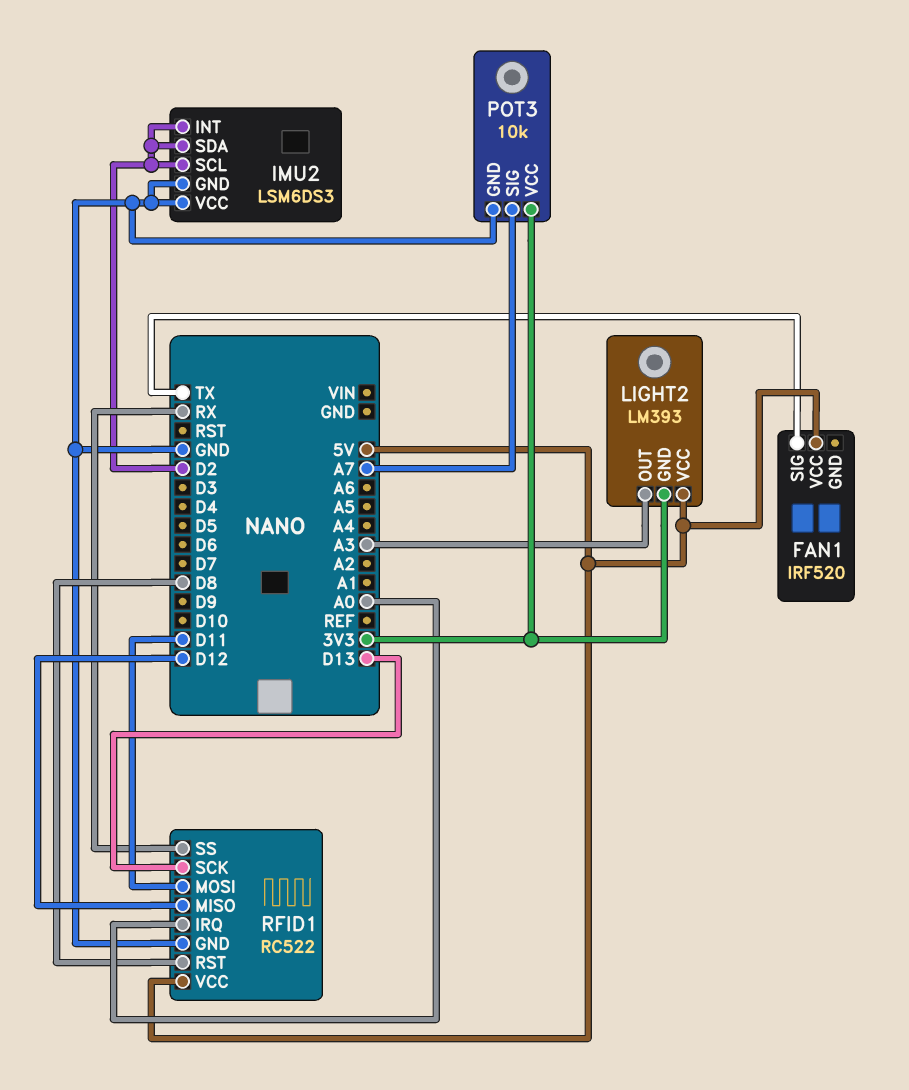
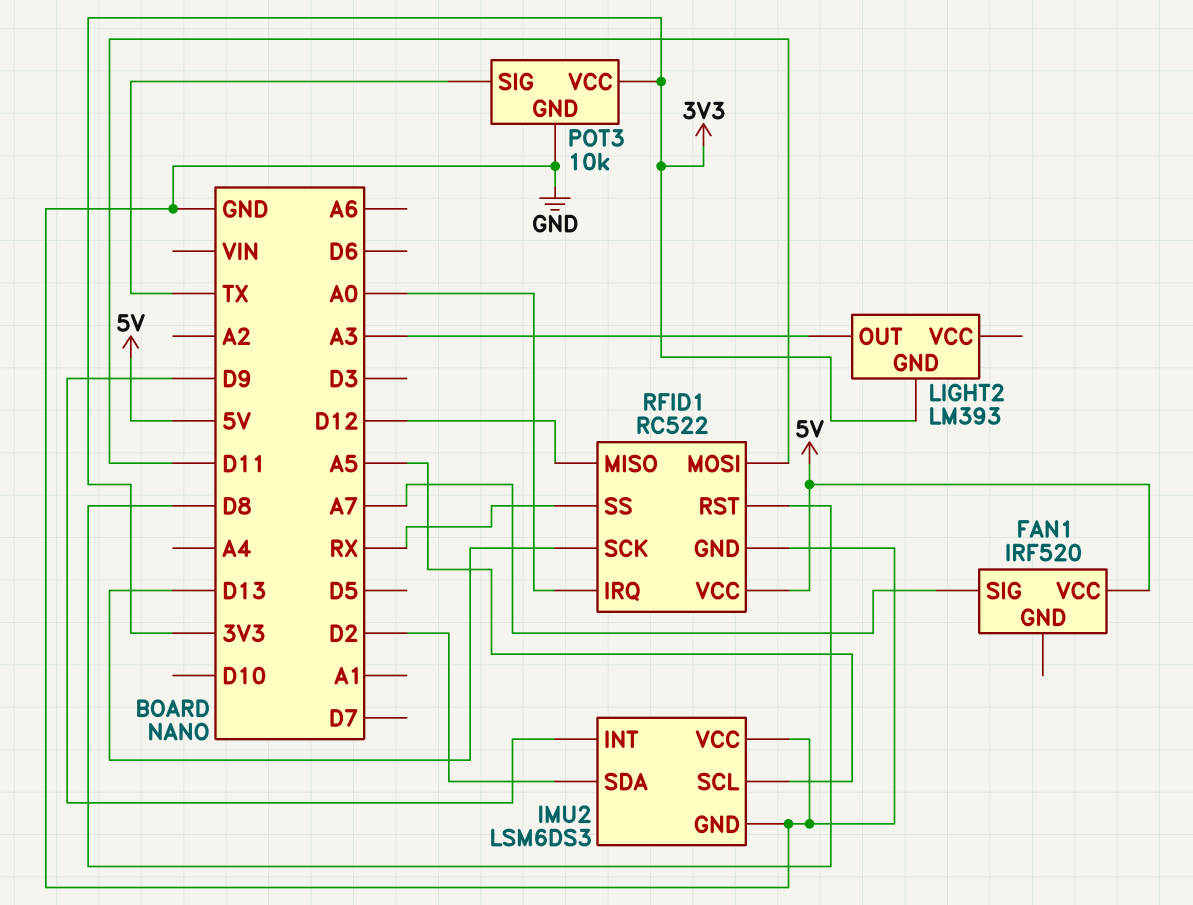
FAN1 pin SIG: TX -> A7
IMU2 pin INT: D2 -> D9
IMU2 pin SCL: D2 -> A5
LIGHT2 pin VCC: 5V -> none
POT3 pin SIG: A7 -> TX

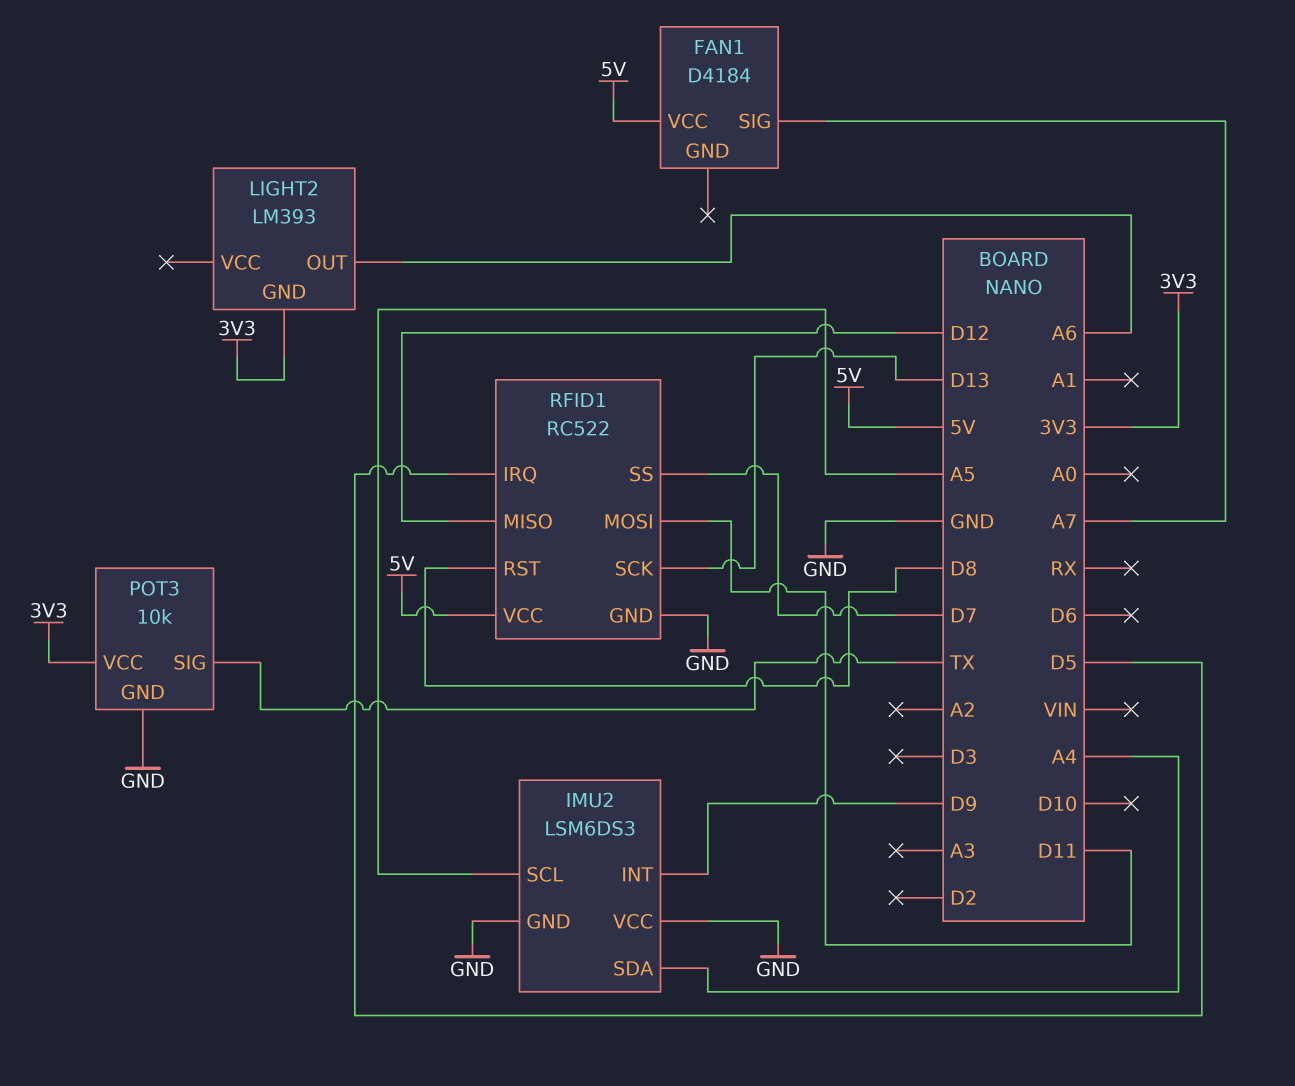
FAN1: IRF520 -> D4184
IMU2 pin SDA: D2 -> A4
LIGHT2 pin OUT: A3 -> A6
RFID1 pin IRQ: A0 -> D5
RFID1 pin SS: RX -> D7

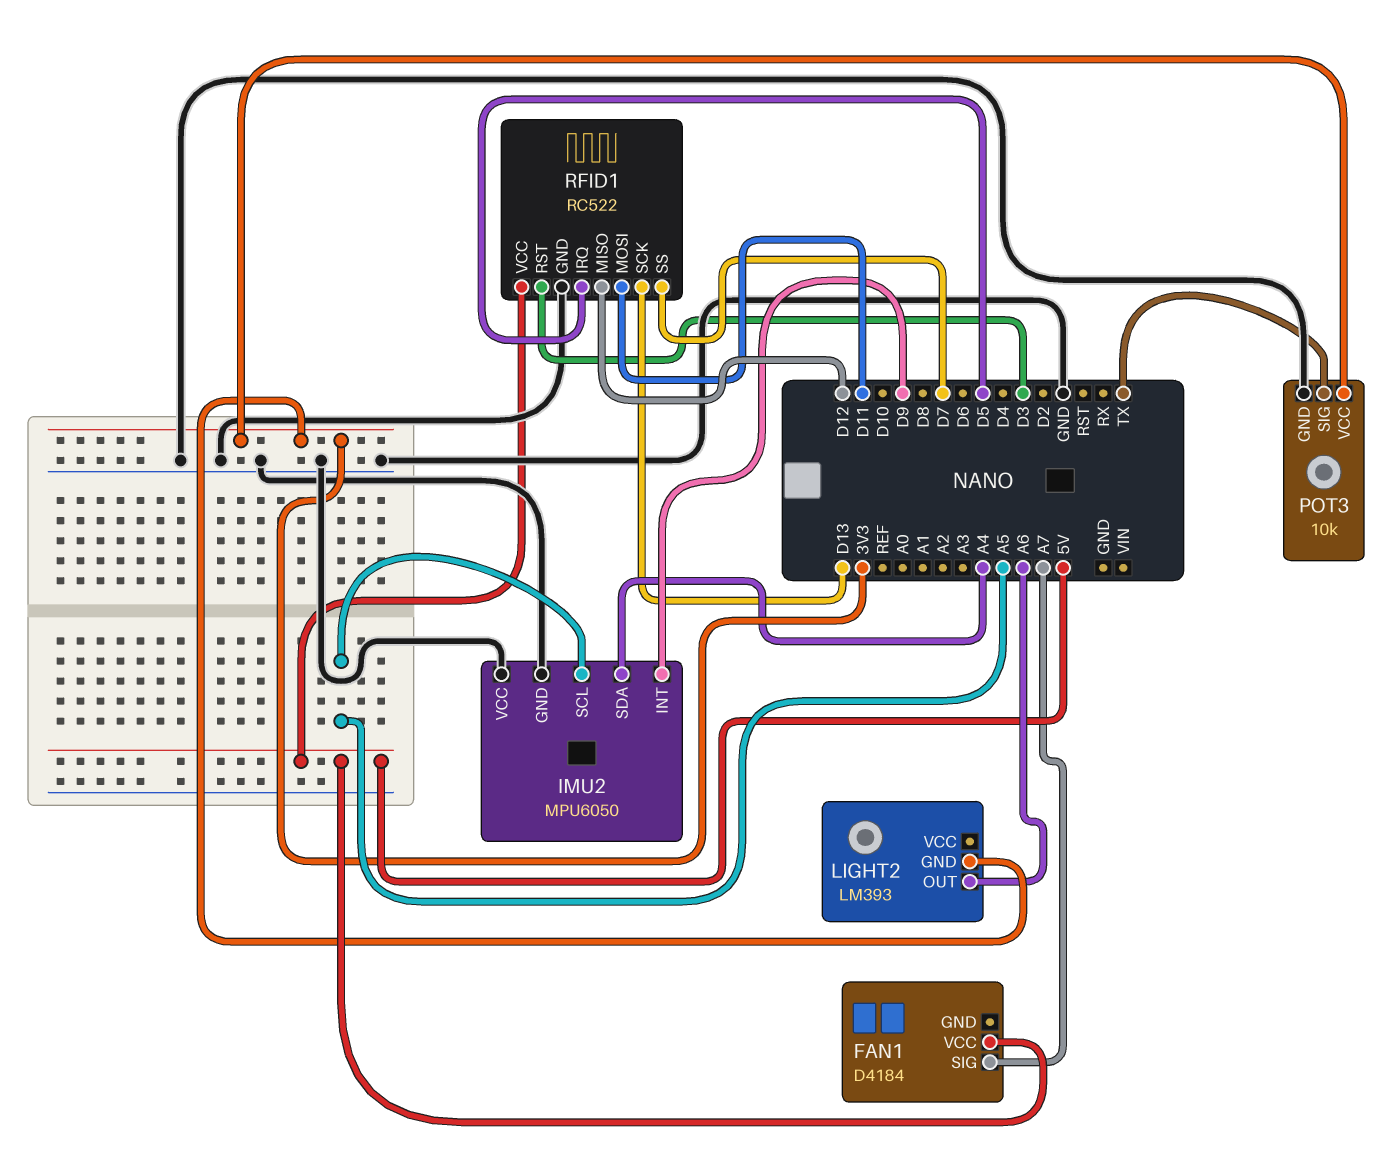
IMU2: LSM6DS3 -> MPU6050
RFID1 pin RST: D8 -> D3

